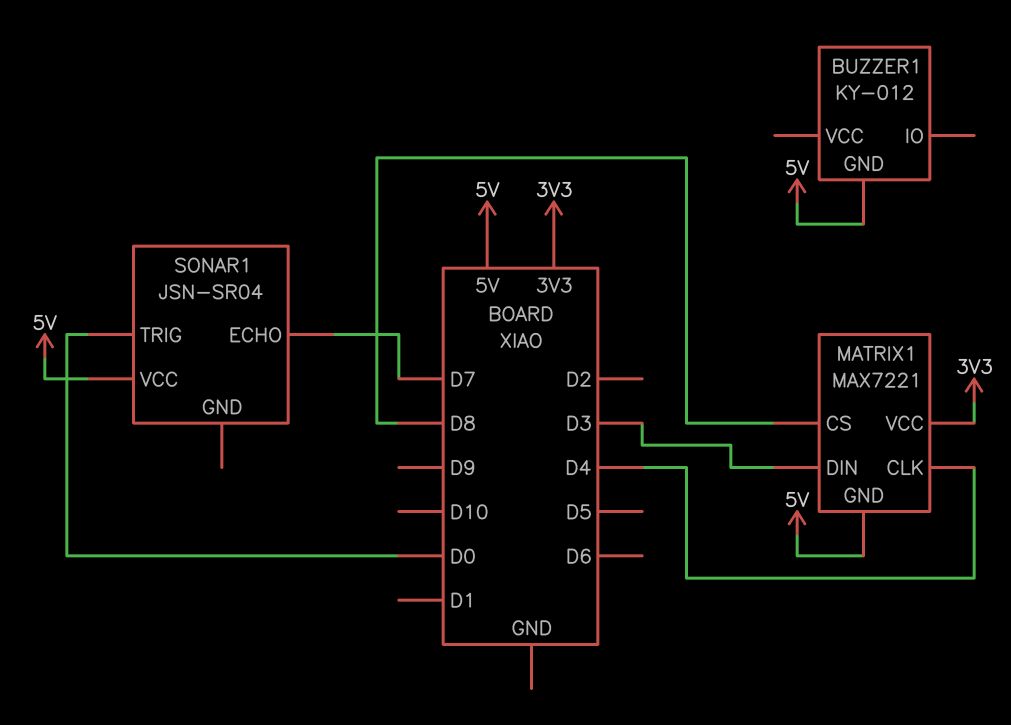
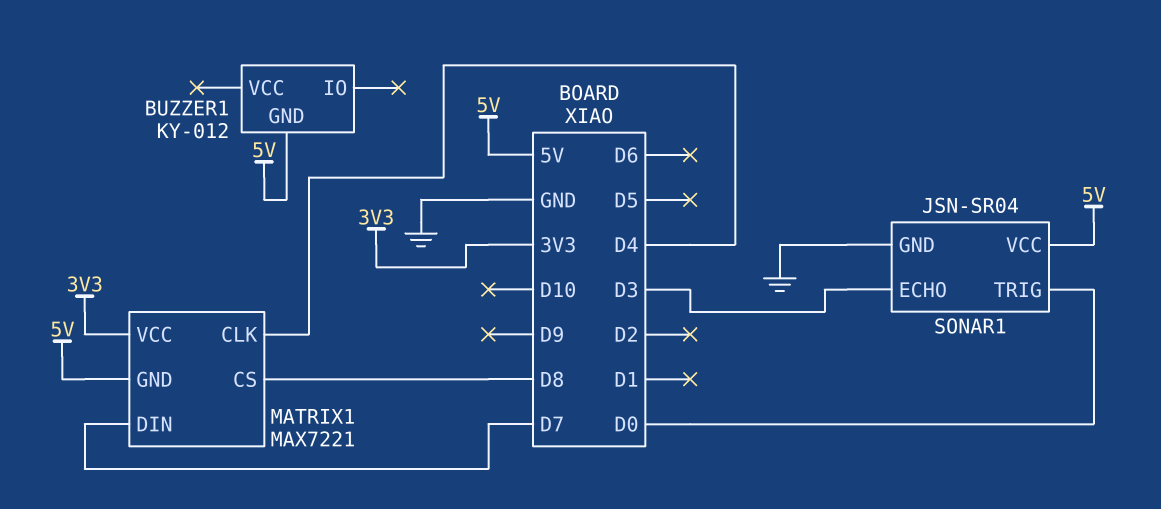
MATRIX1 pin DIN: D3 -> D7
SONAR1 pin ECHO: D7 -> D3
SONAR1 pin GND: none -> GND

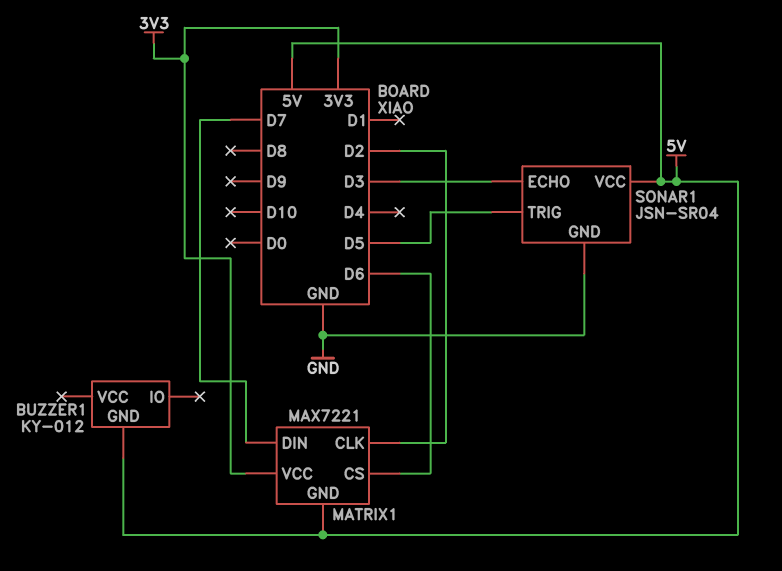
MATRIX1 pin CLK: D4 -> D2
MATRIX1 pin CS: D8 -> D6
SONAR1 pin TRIG: D0 -> D5

